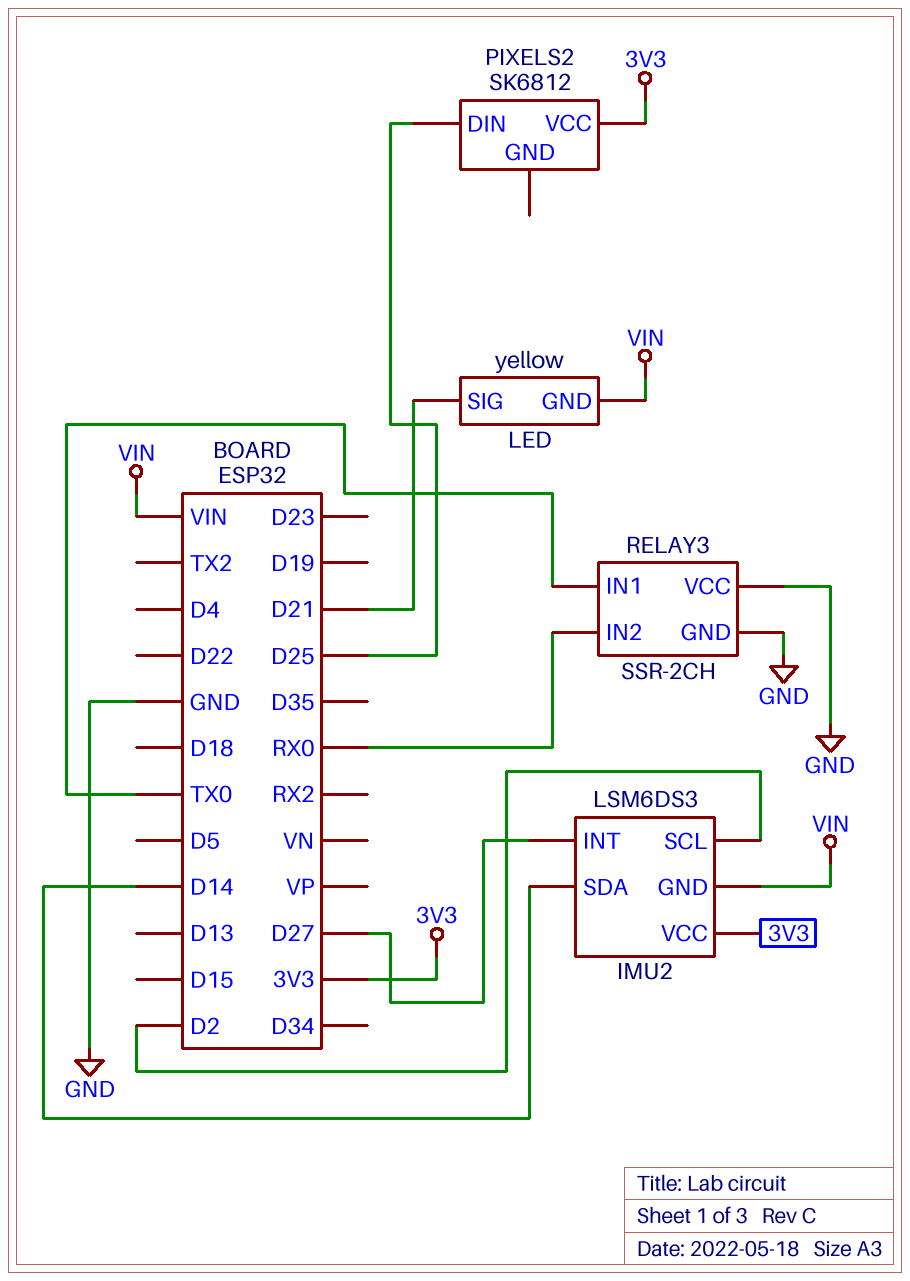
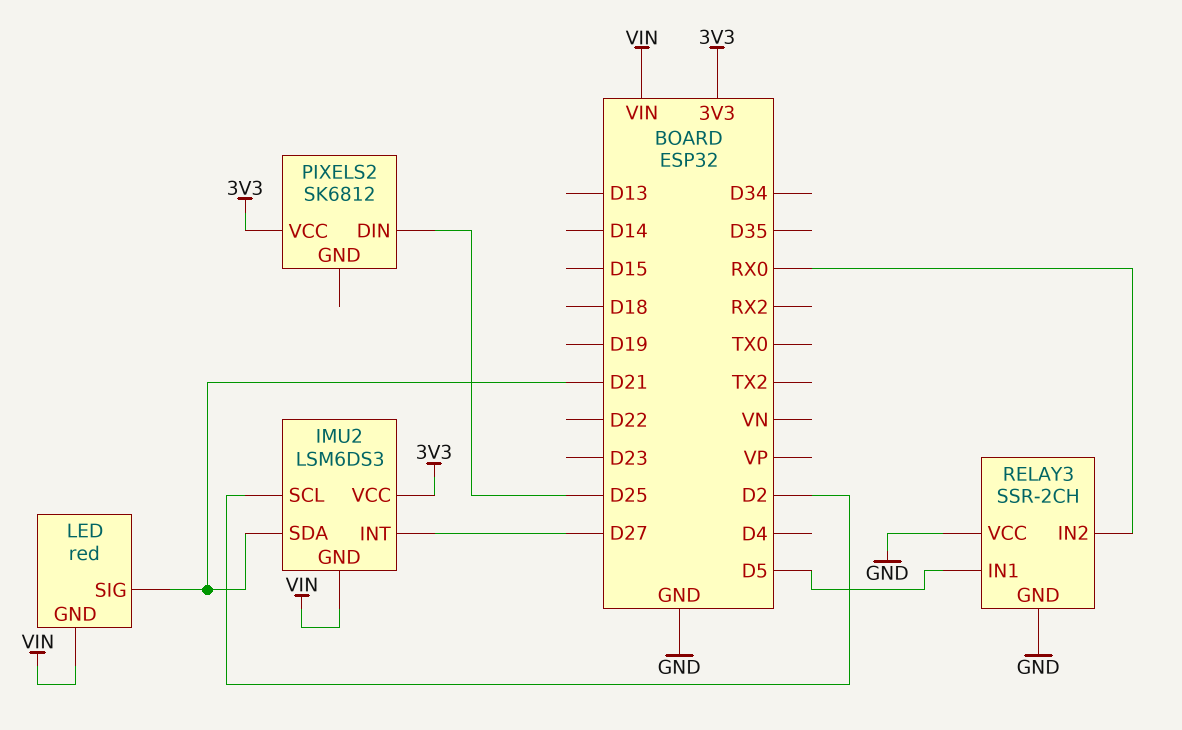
IMU2 pin SDA: D14 -> D21
LED: yellow -> red
RELAY3 pin IN1: TX0 -> D5

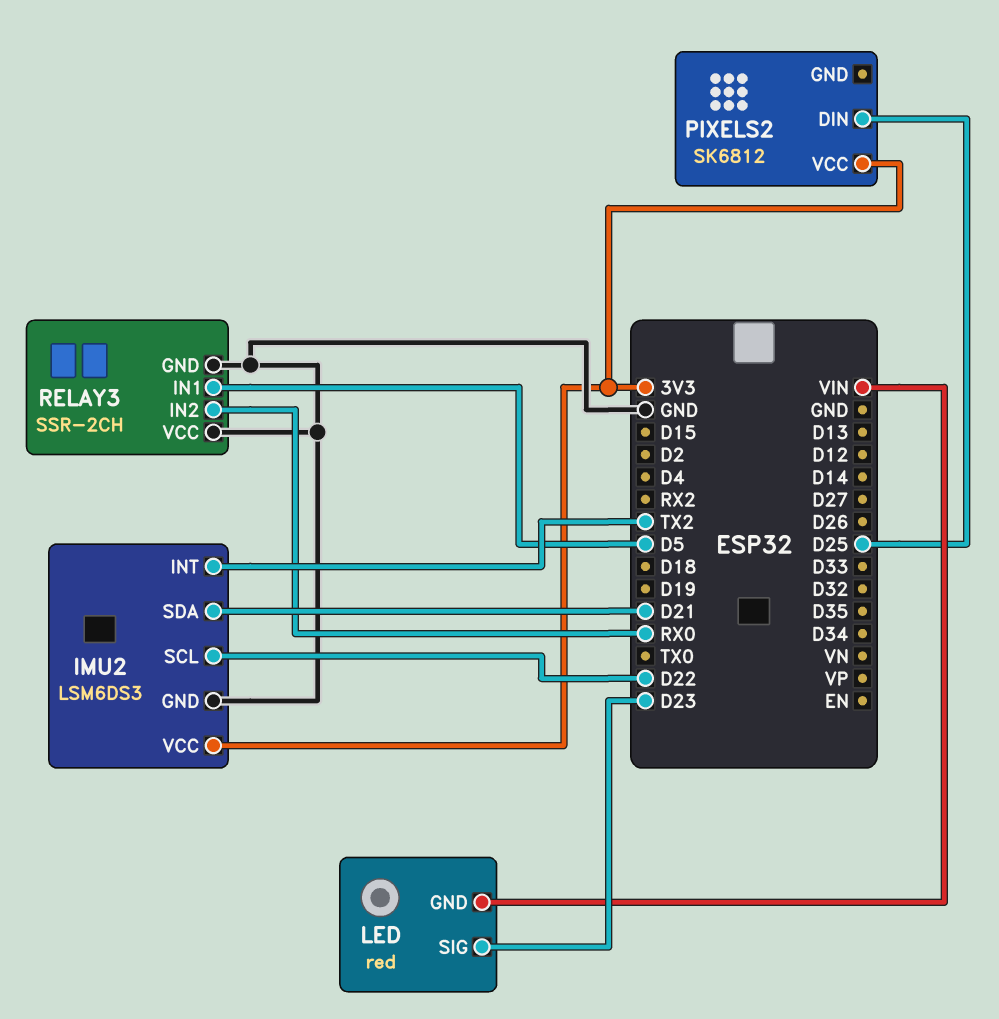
IMU2 pin GND: VIN -> GND
IMU2 pin INT: D27 -> TX2
IMU2 pin SCL: D2 -> D22
LED pin SIG: D21 -> D23

